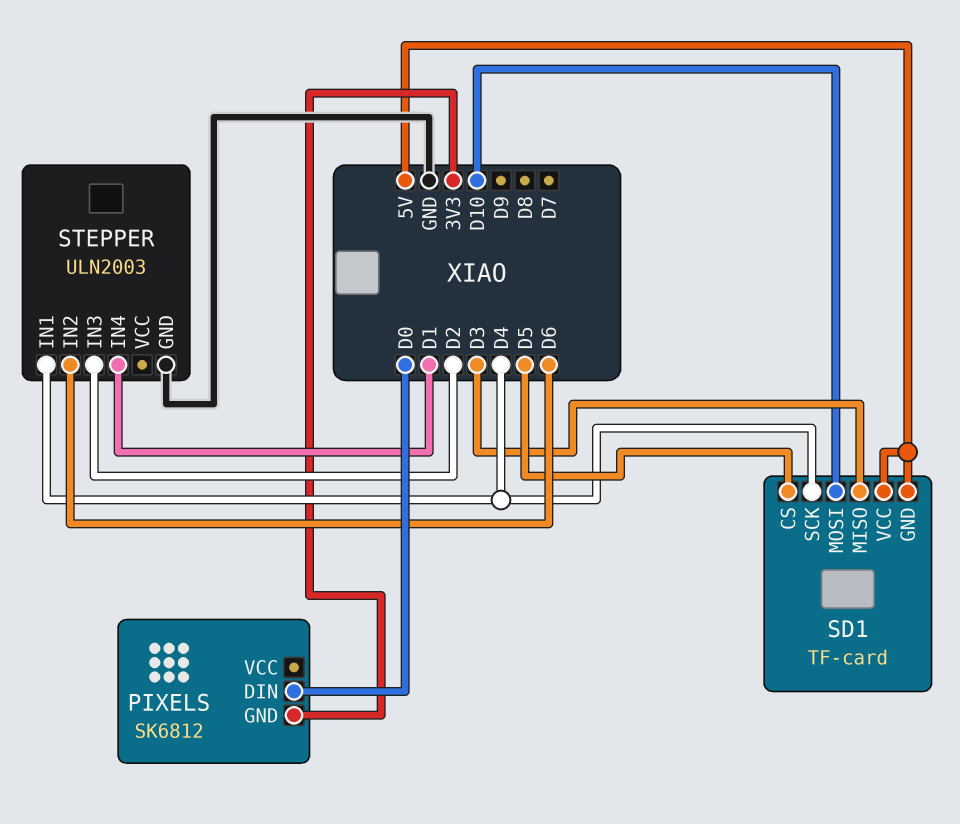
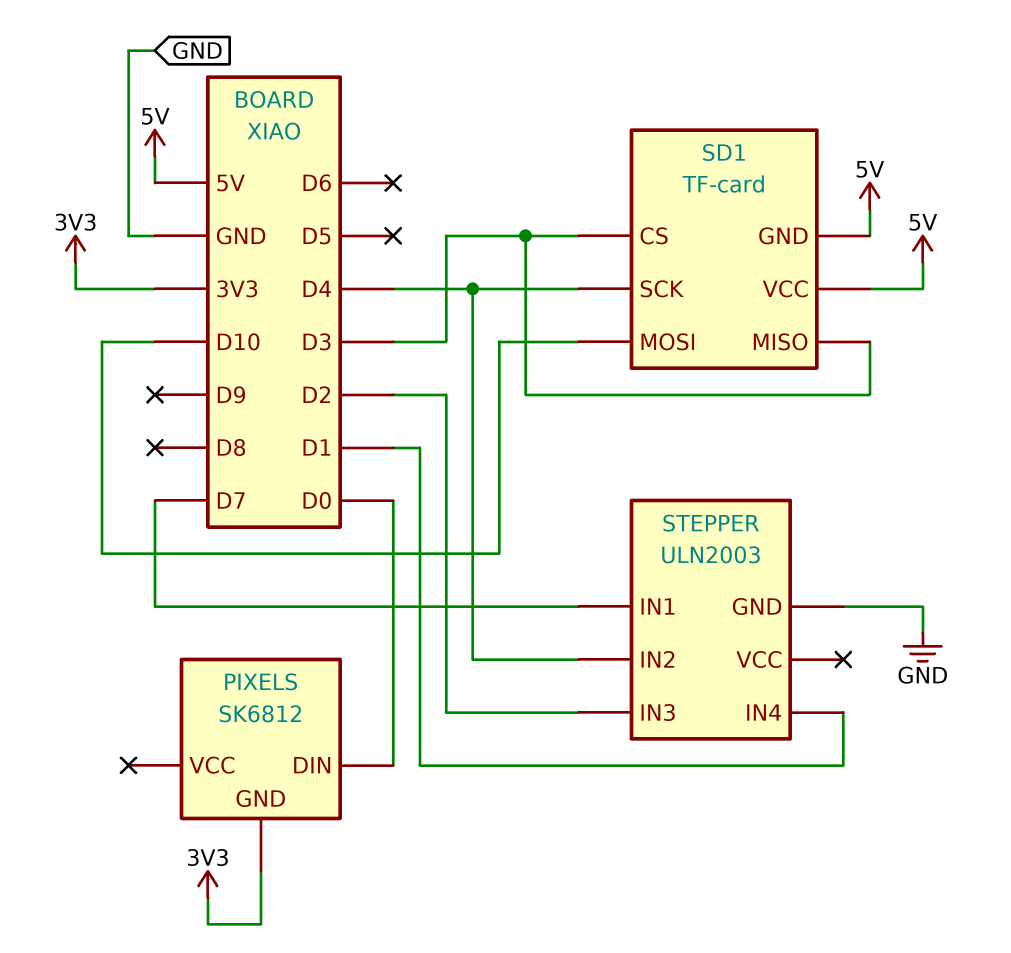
SD1 pin CS: D5 -> D3
STEPPER pin IN1: D4 -> D7
STEPPER pin IN2: D6 -> D4

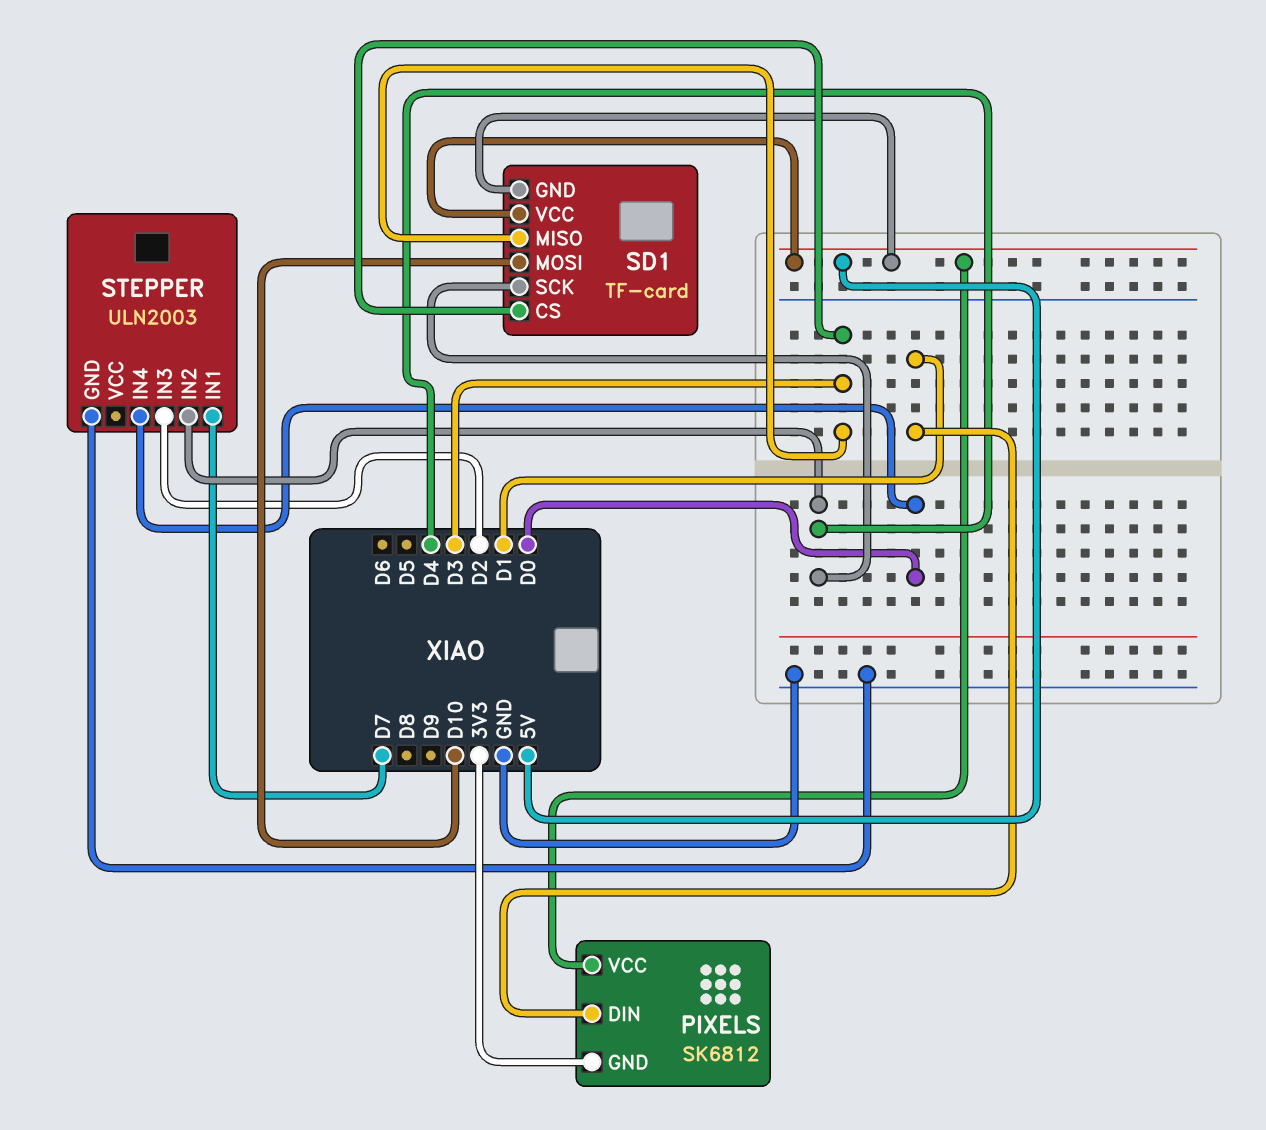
PIXELS pin DIN: D0 -> D1
PIXELS pin VCC: none -> 5V
STEPPER pin IN4: D1 -> D0

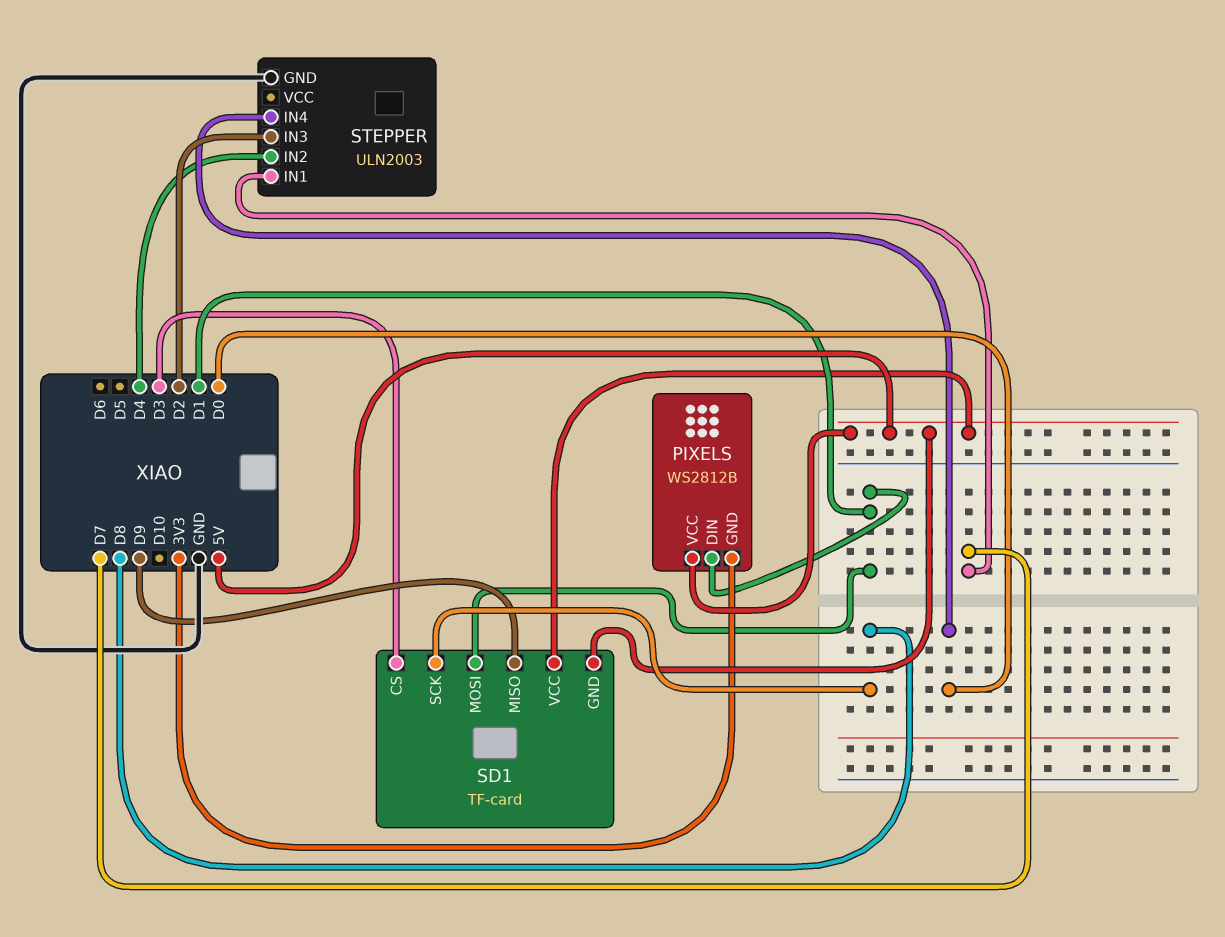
PIXELS: SK6812 -> WS2812B
SD1 pin MISO: D3 -> D9
SD1 pin MOSI: D10 -> D1
SD1 pin SCK: D4 -> D8

